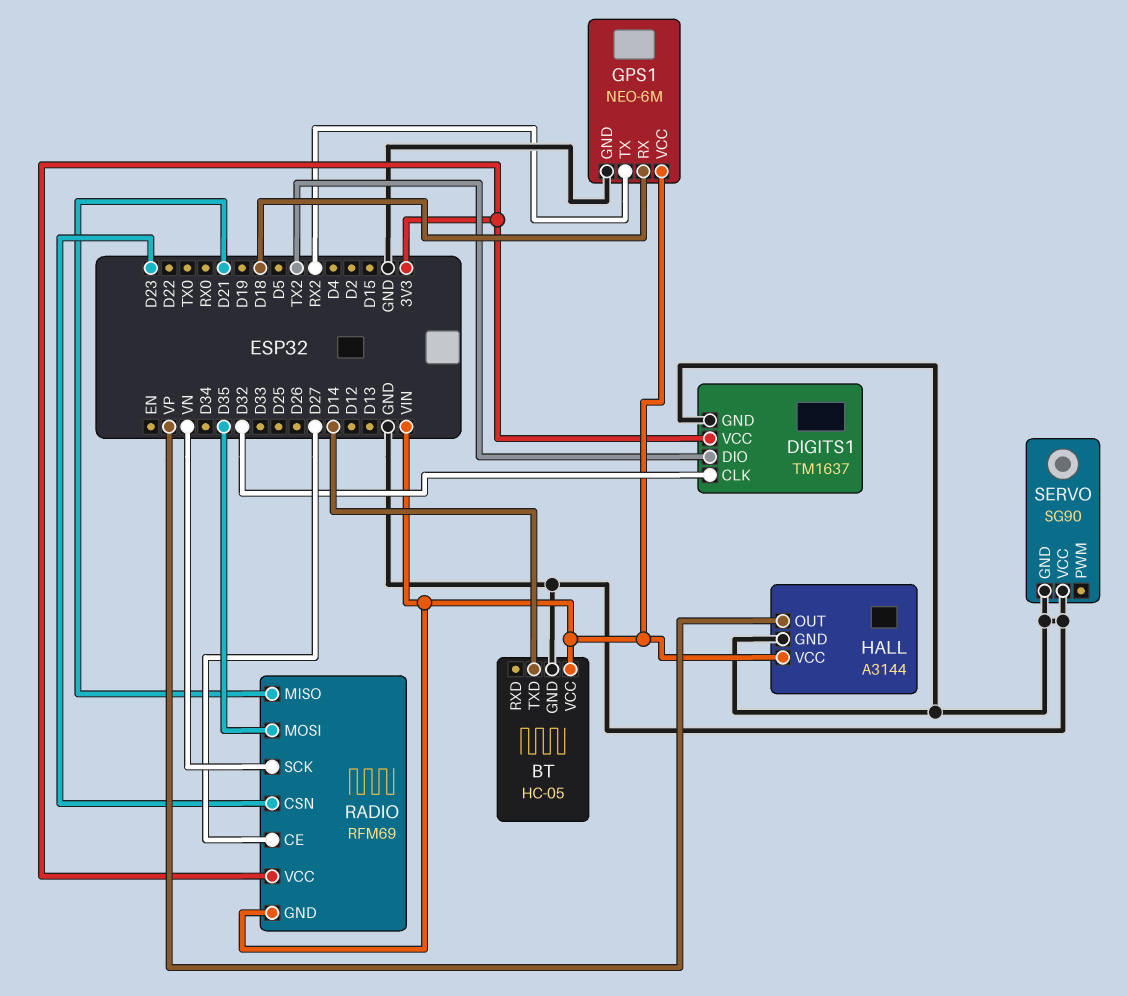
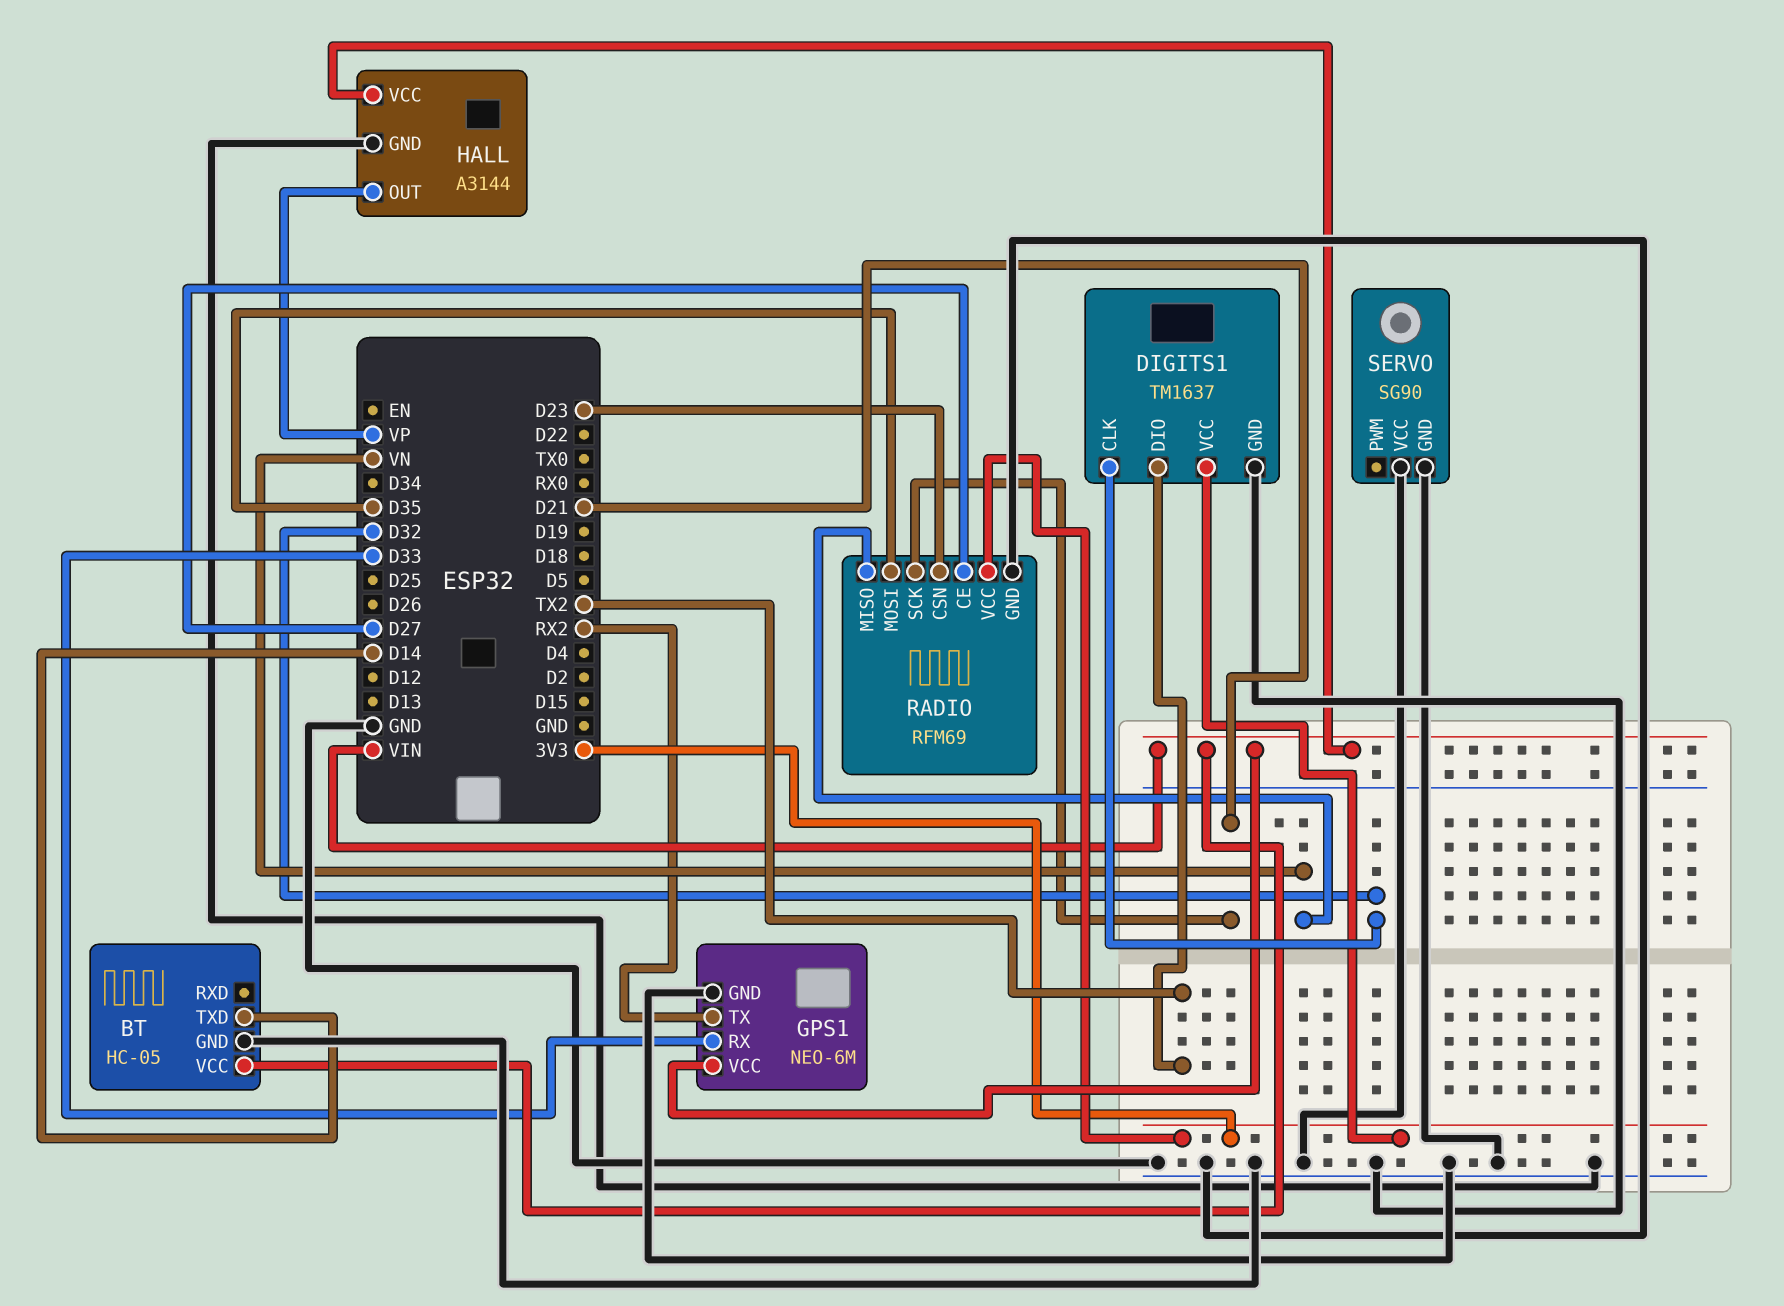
GPS1 pin RX: D18 -> D33
RADIO pin GND: VIN -> GND
RADIO pin MISO: D21 -> VN
RADIO pin SCK: VN -> D21

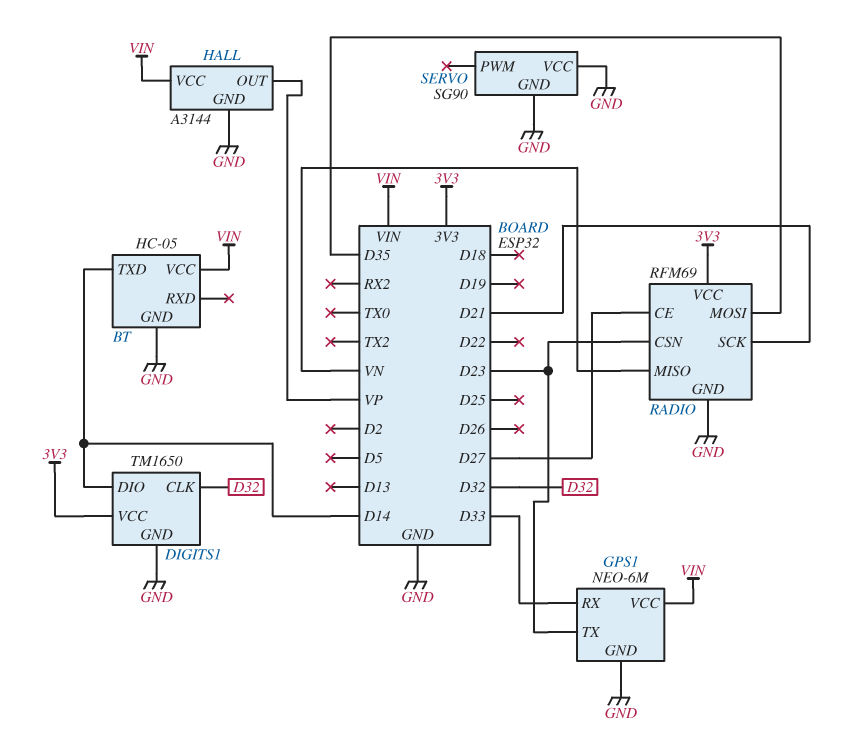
DIGITS1: TM1637 -> TM1650
DIGITS1 pin DIO: TX2 -> D14
GPS1 pin TX: RX2 -> D23

